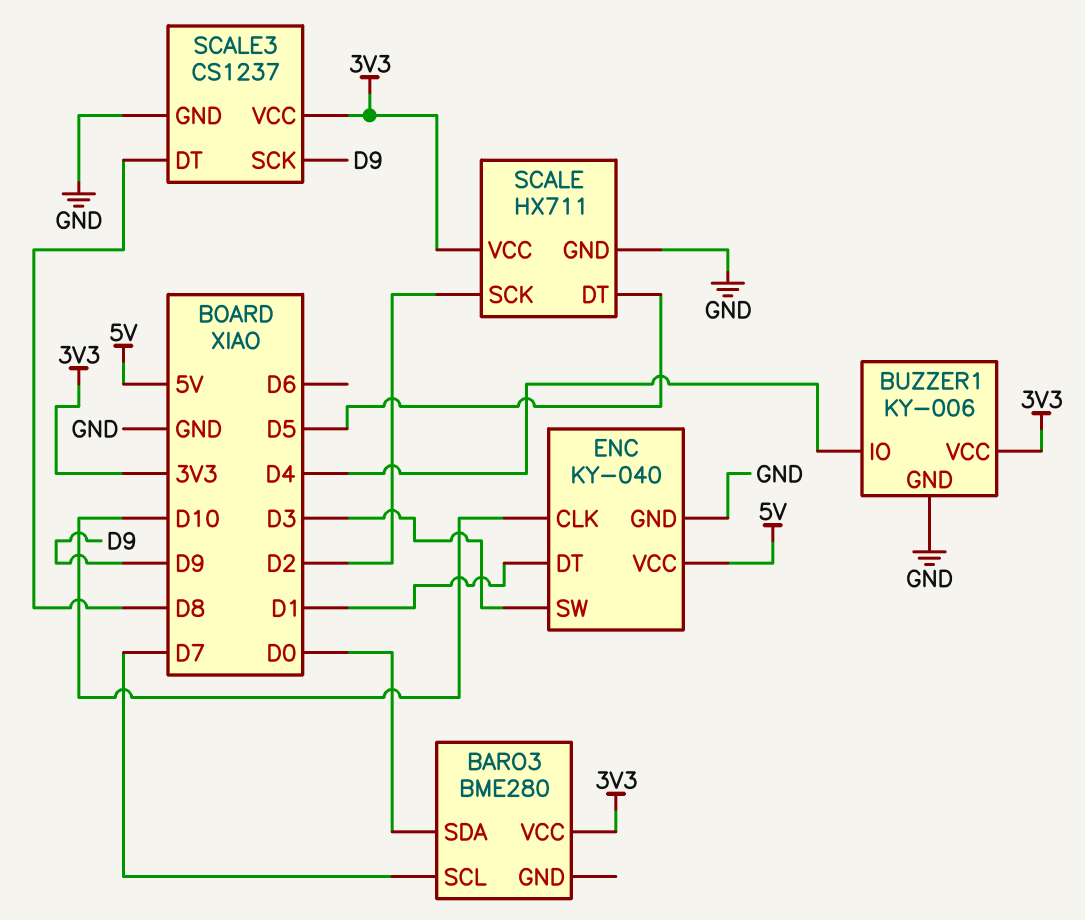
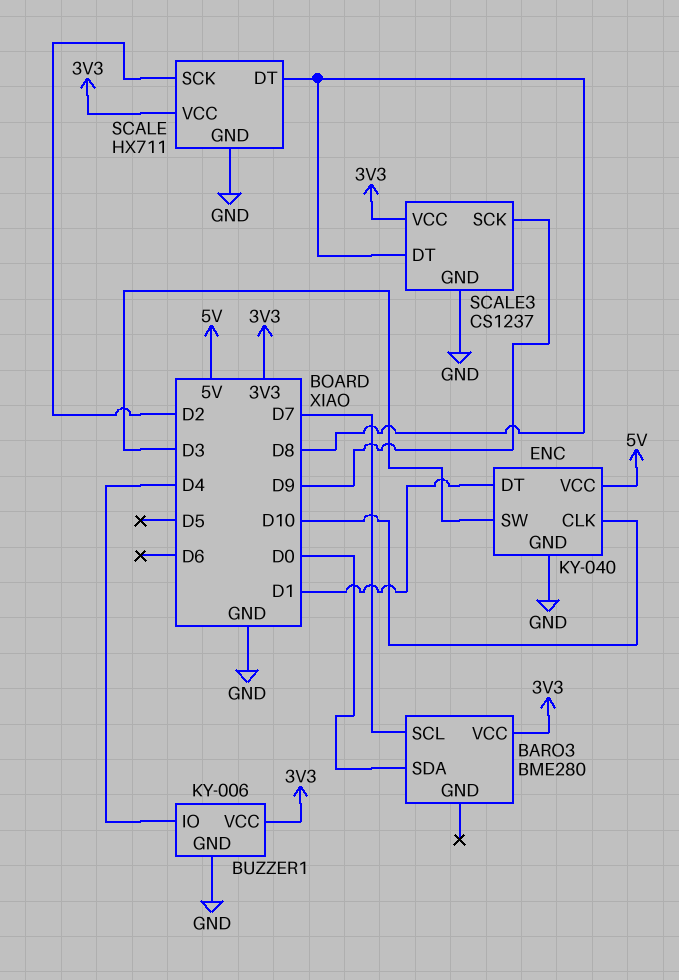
SCALE pin DT: D5 -> D8

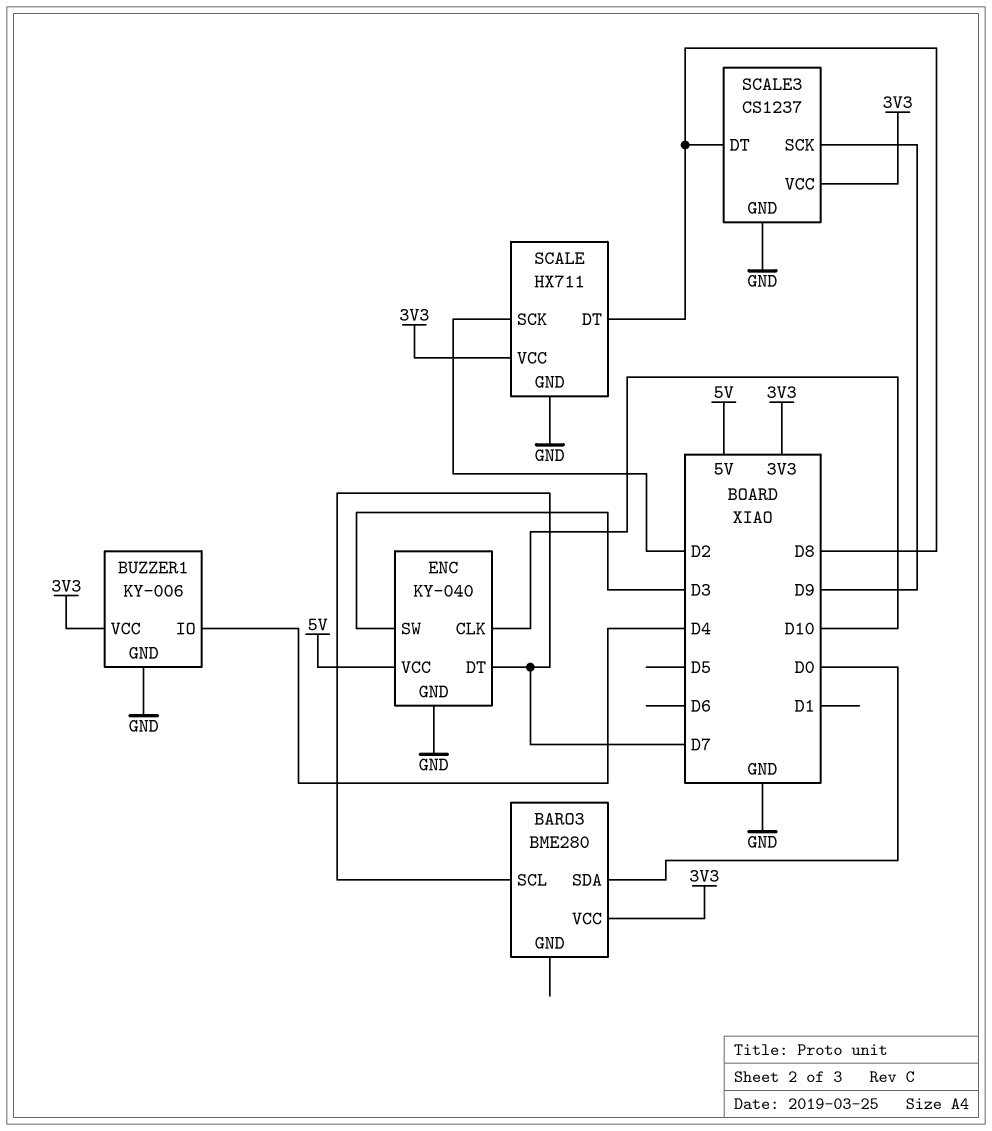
ENC pin DT: D1 -> D7

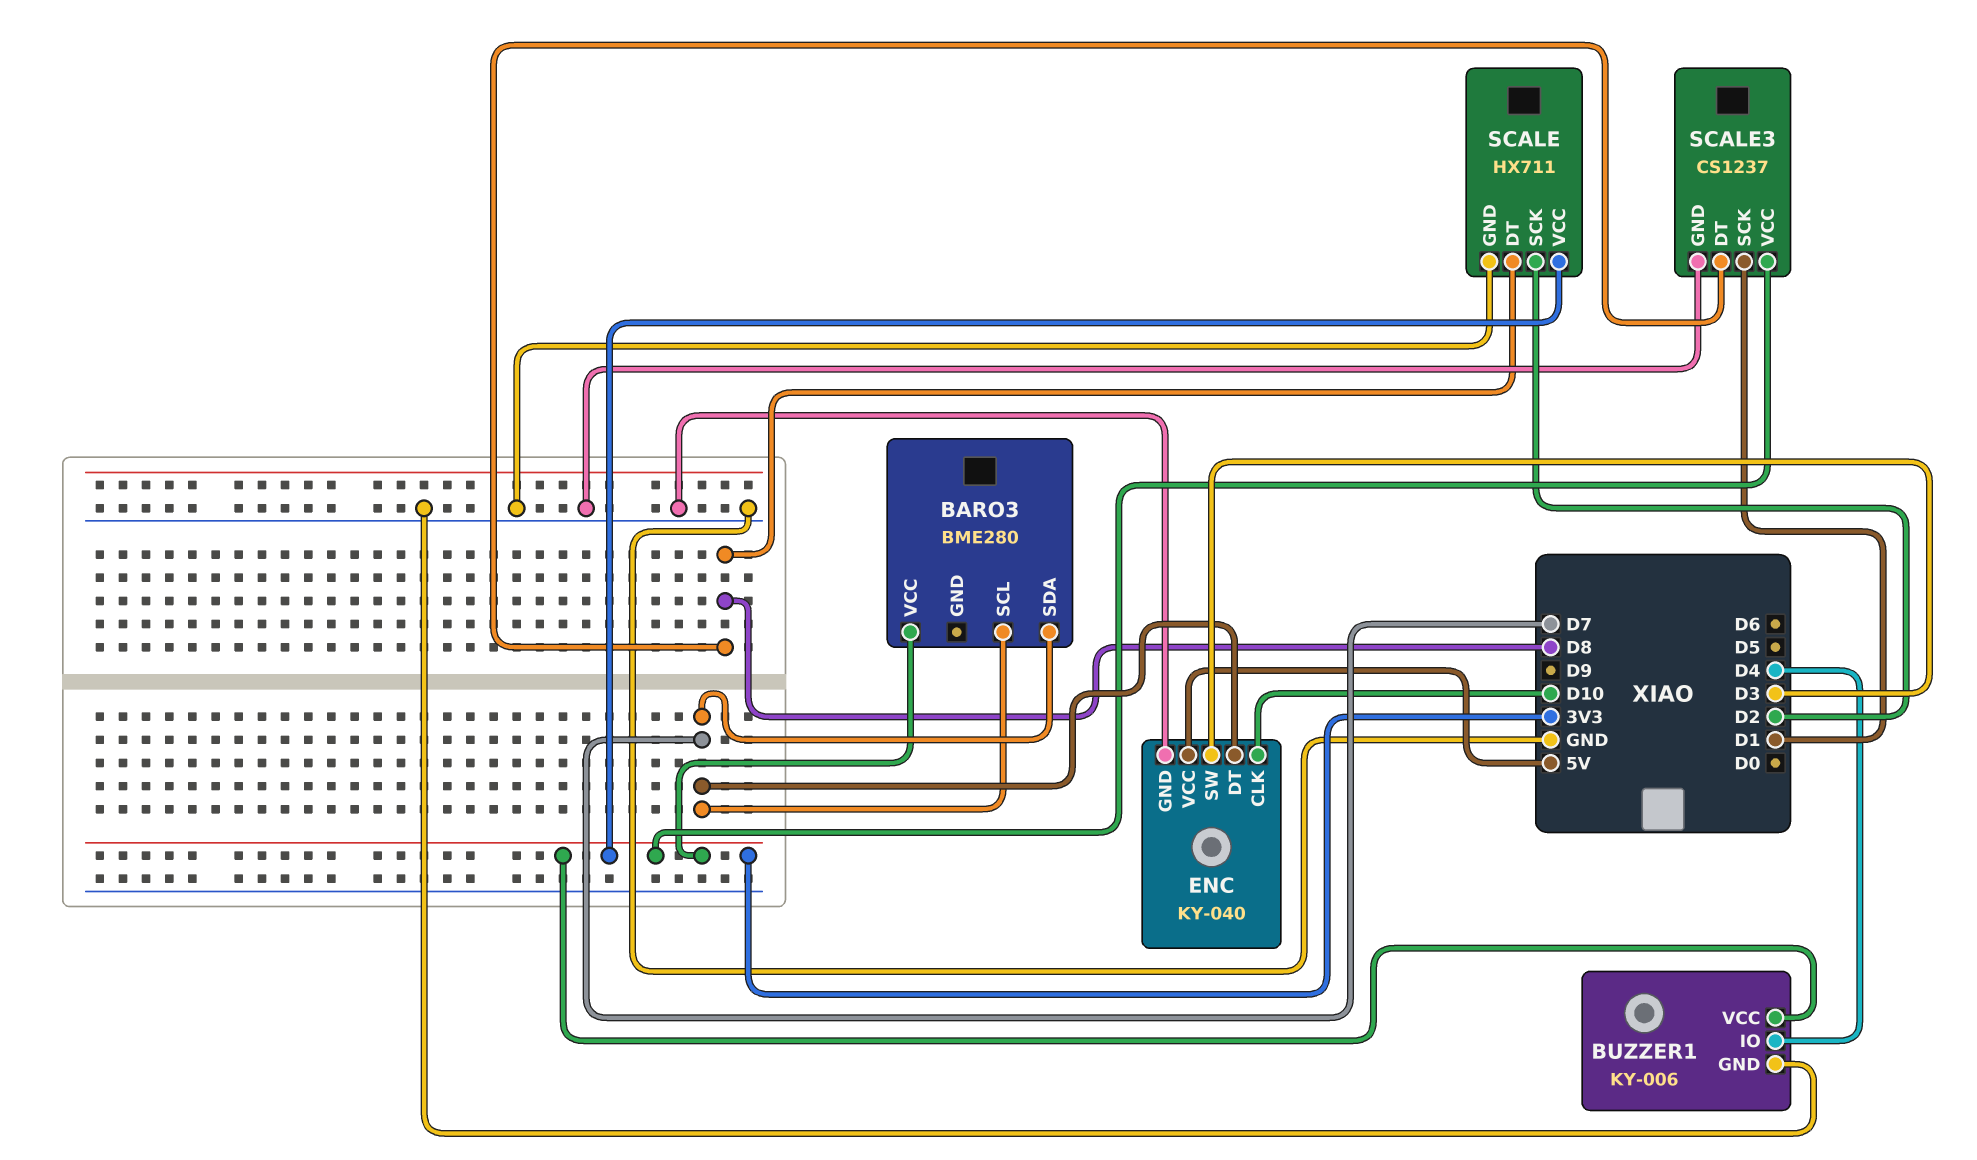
BARO3 pin SDA: D0 -> D7
SCALE3 pin SCK: D9 -> D1

